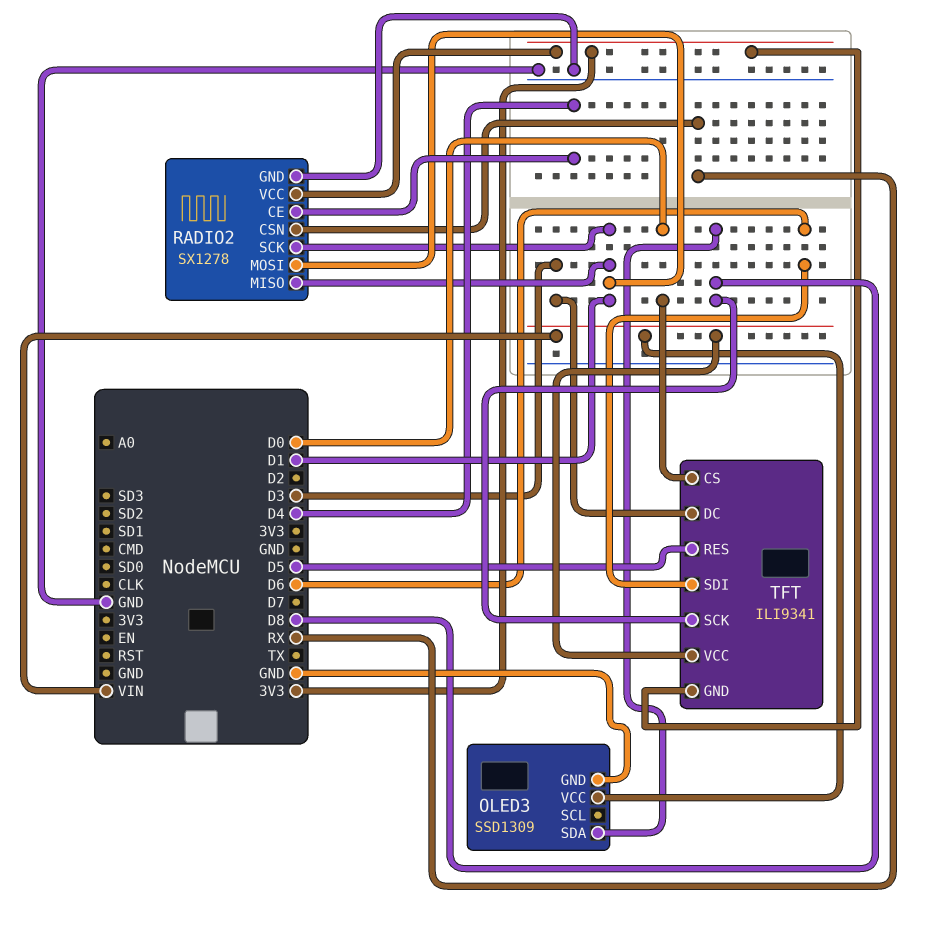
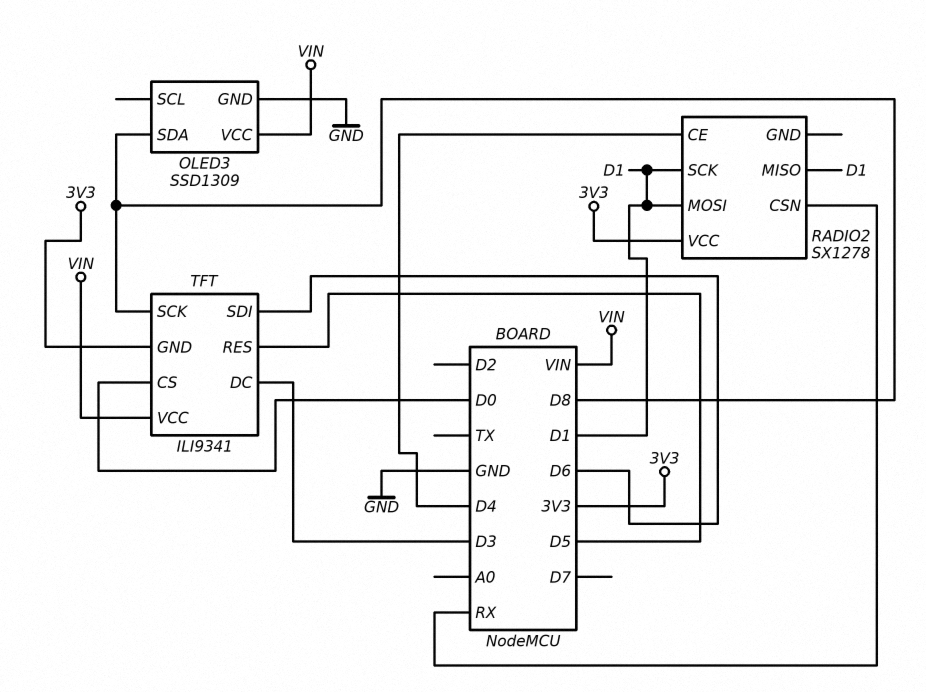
RADIO2 pin GND: GND -> none

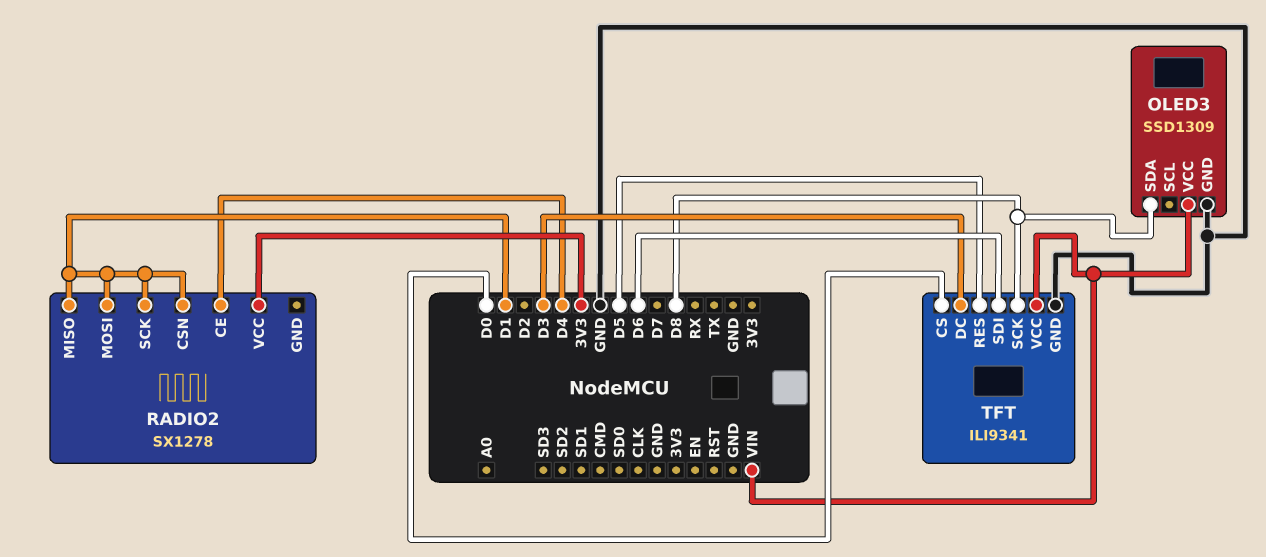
RADIO2 pin CSN: RX -> D1
TFT pin GND: 3V3 -> GND

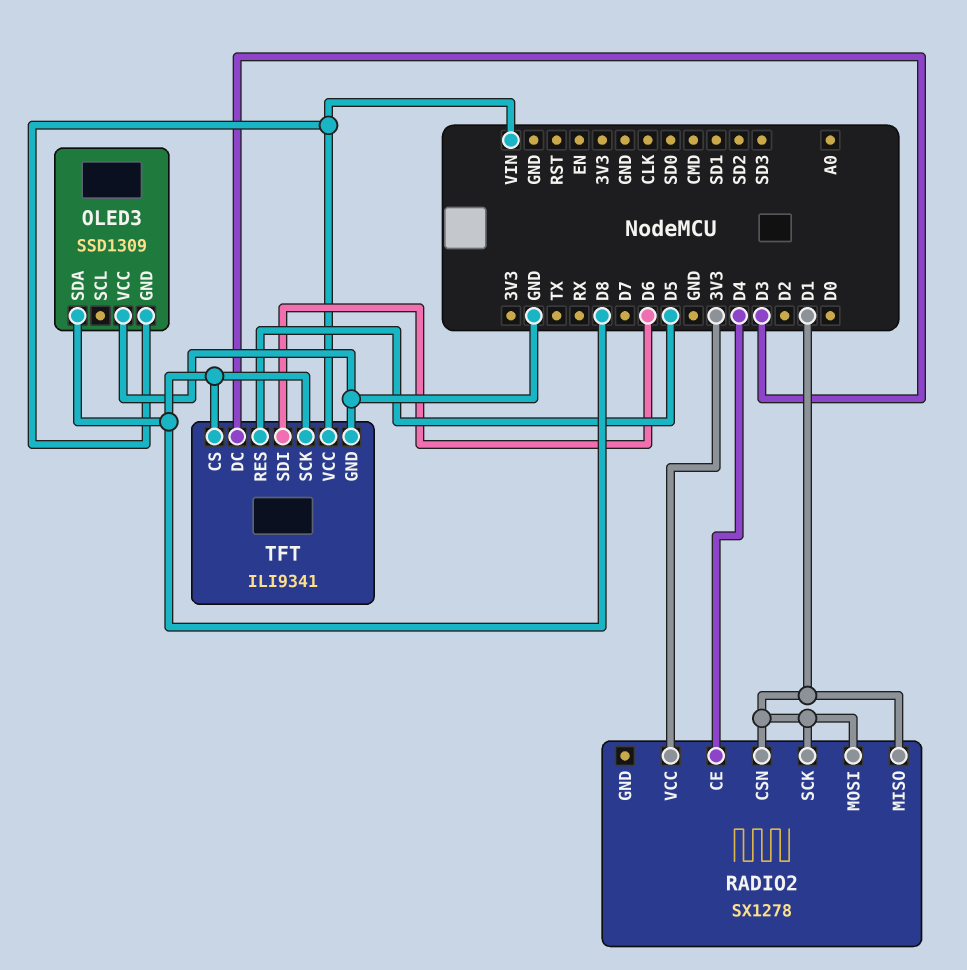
OLED3 pin GND: GND -> VIN
OLED3 pin VCC: VIN -> GND
TFT pin CS: D0 -> D8

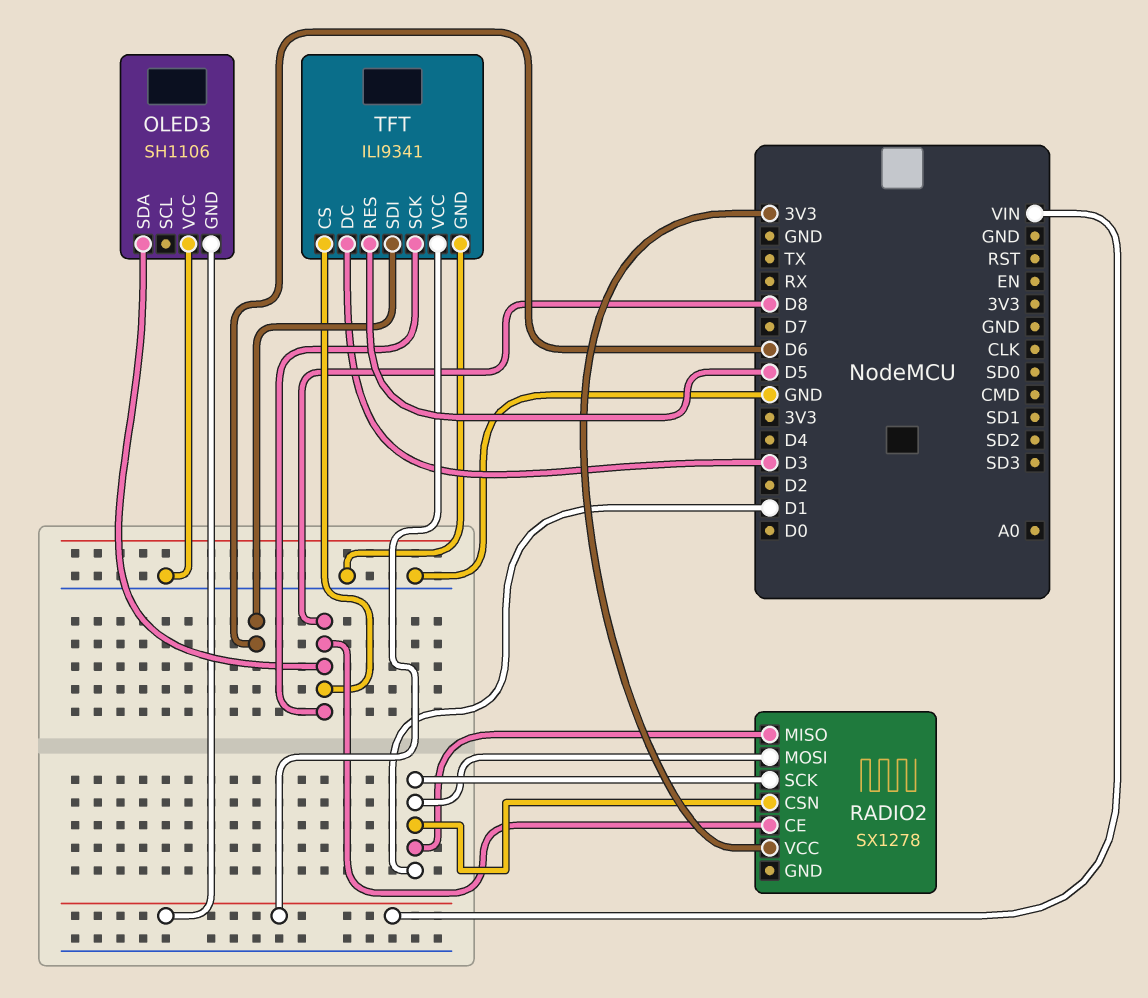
OLED3: SSD1309 -> SH1106
RADIO2 pin CE: D4 -> D8

